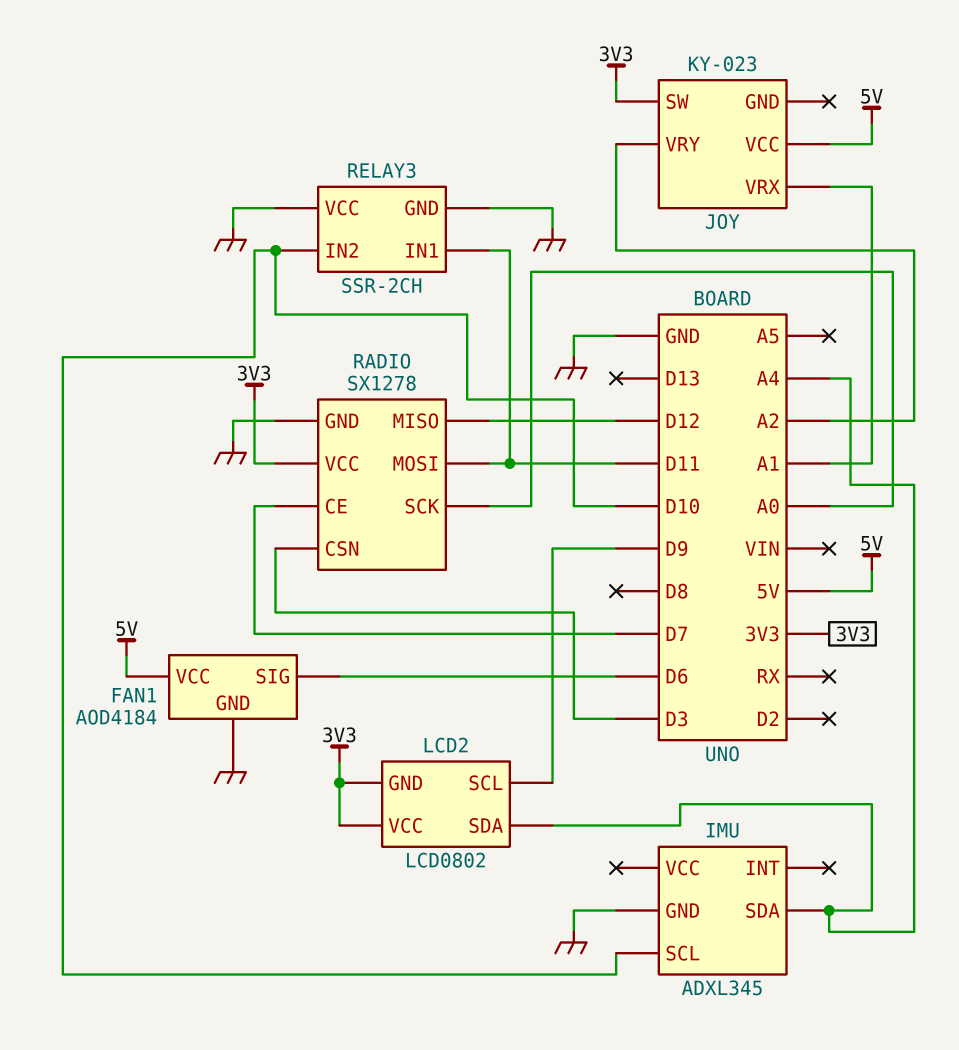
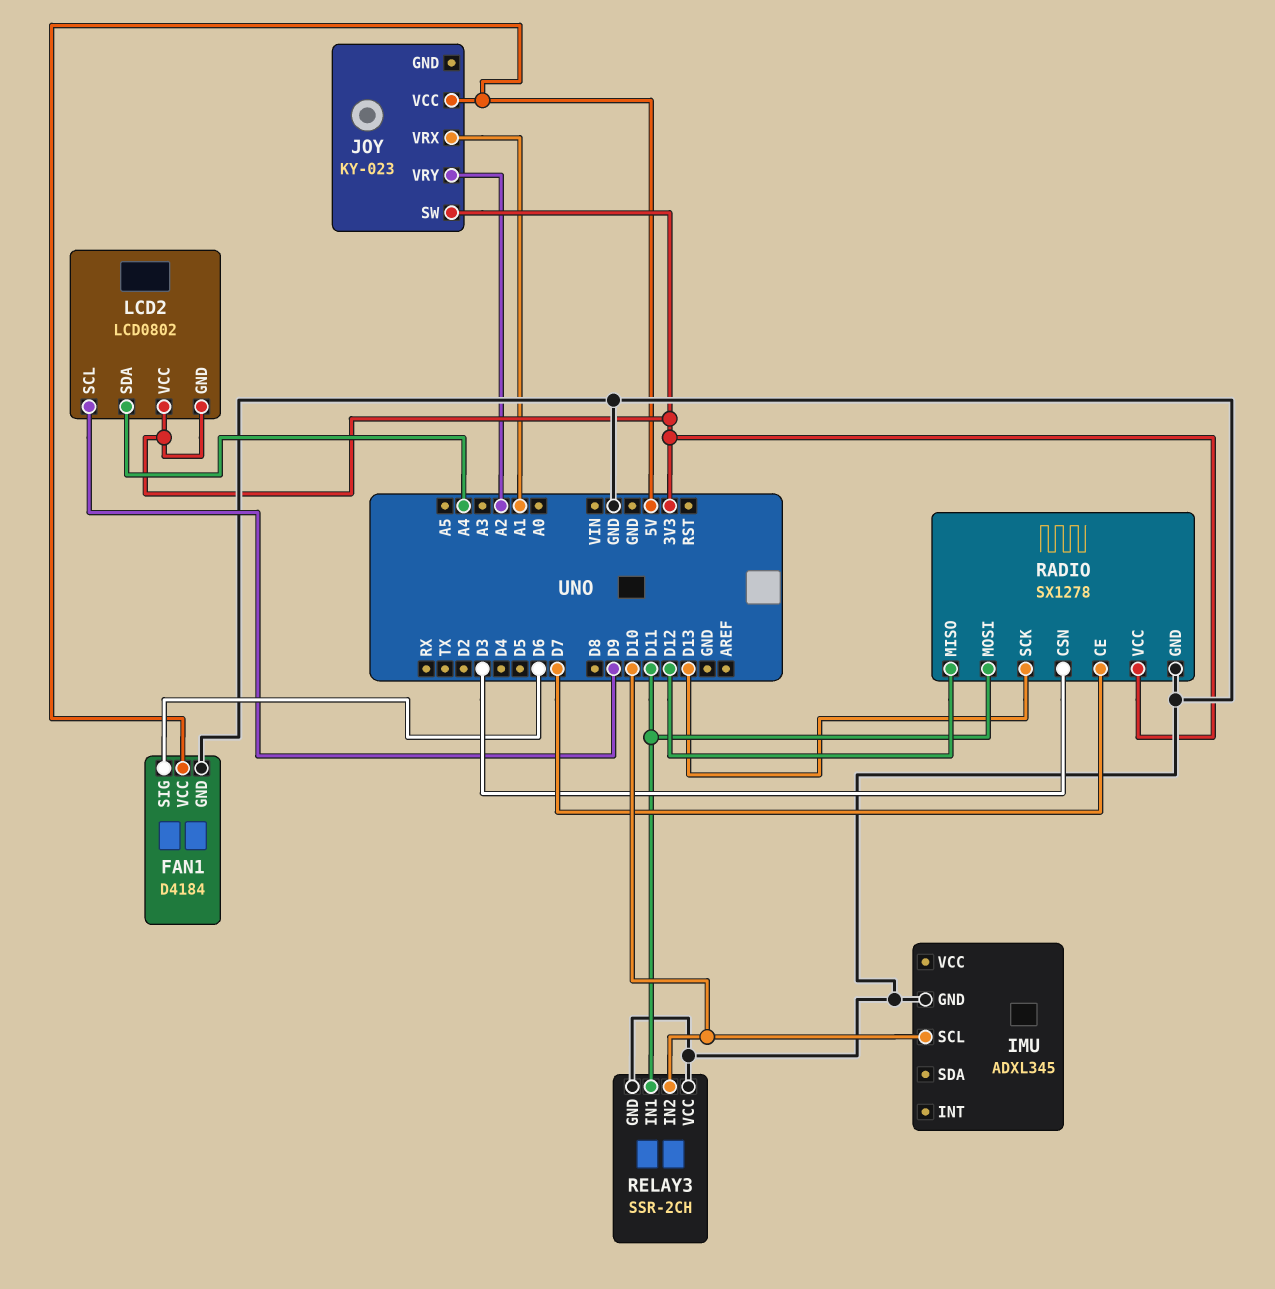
FAN1: AOD4184 -> D4184
IMU pin SDA: A4 -> none
RADIO pin SCK: A0 -> D13

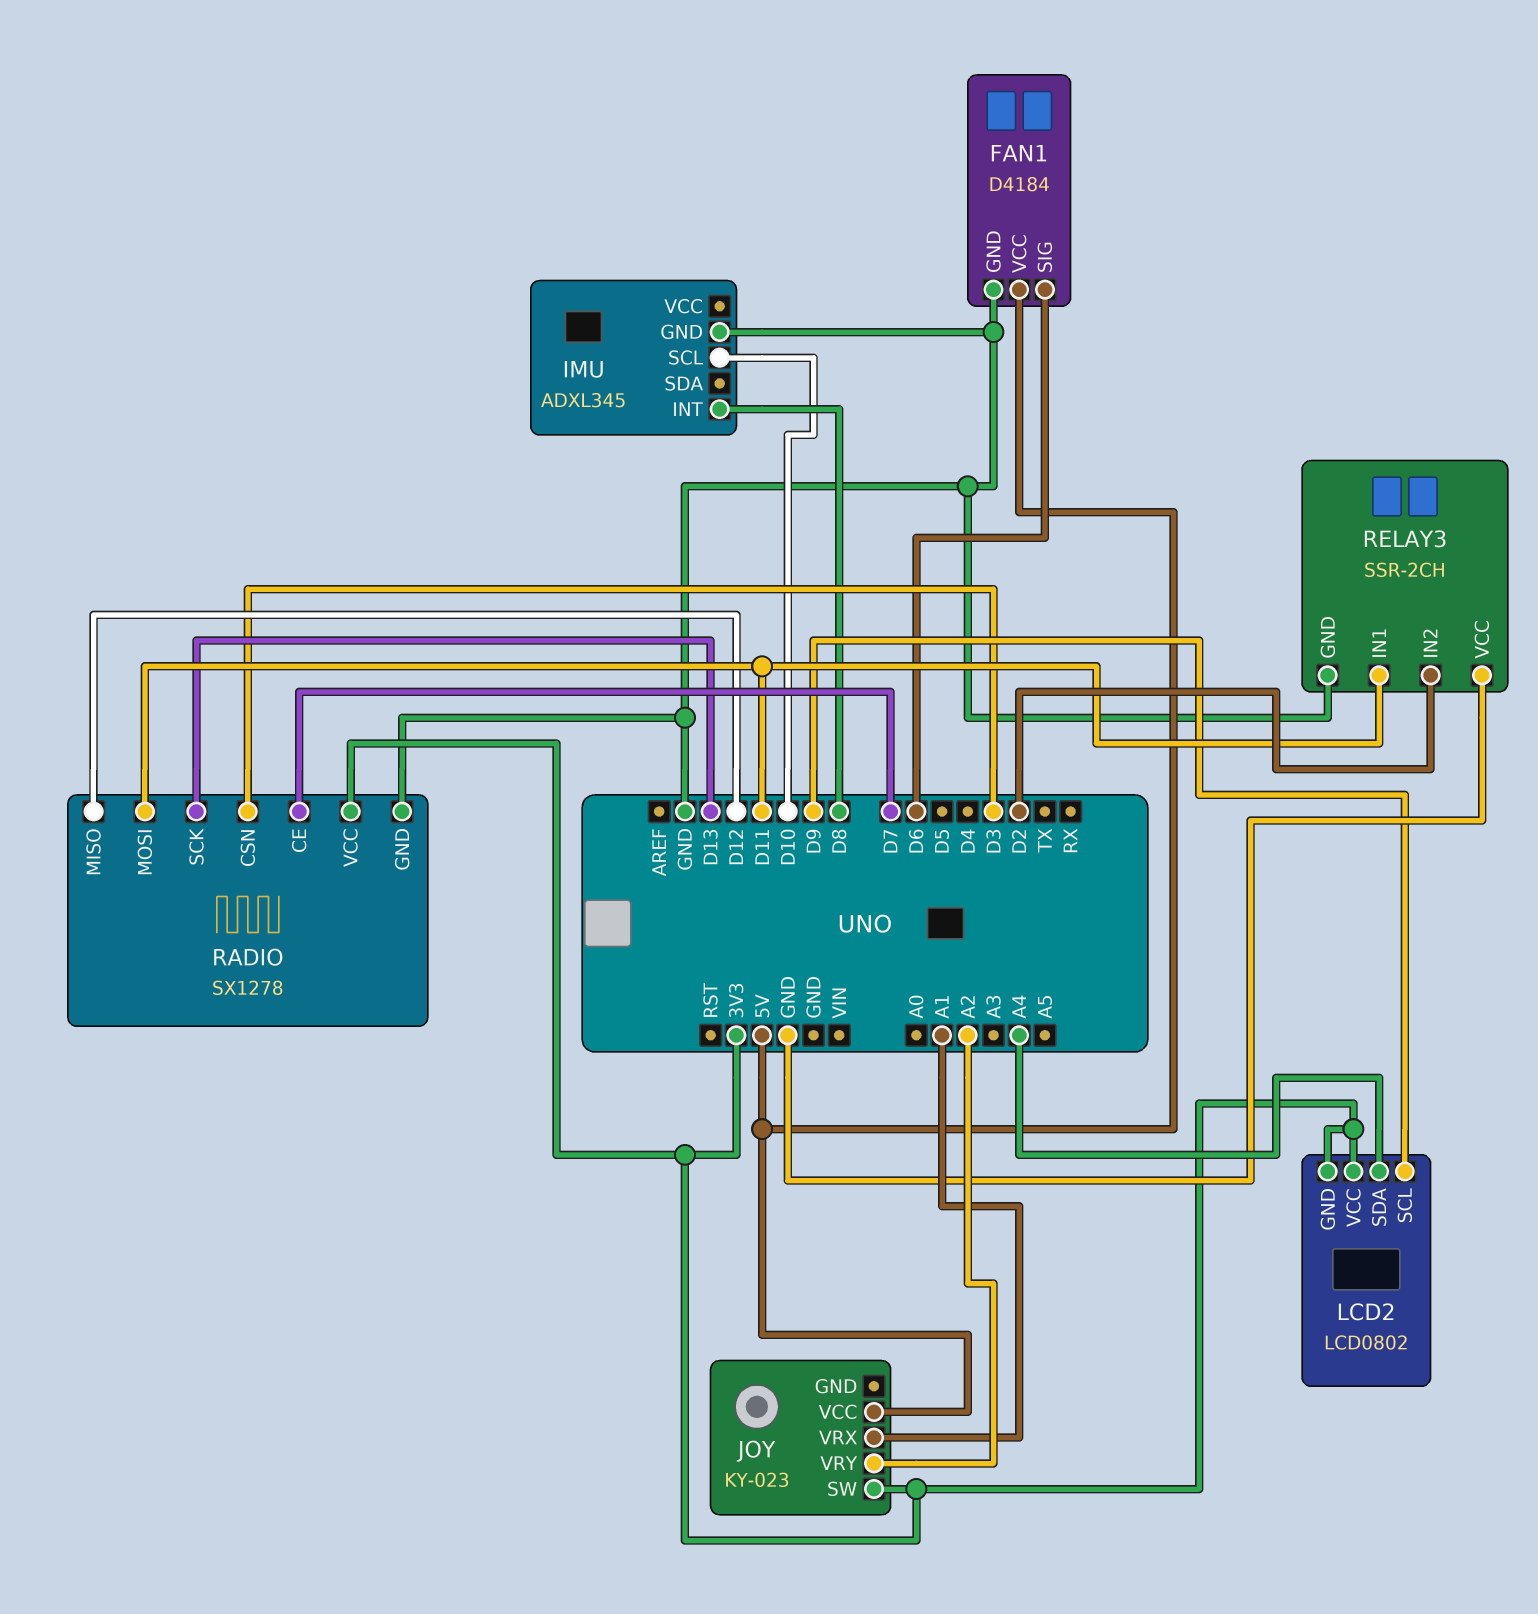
IMU pin INT: none -> D8
RELAY3 pin IN2: D10 -> D2

